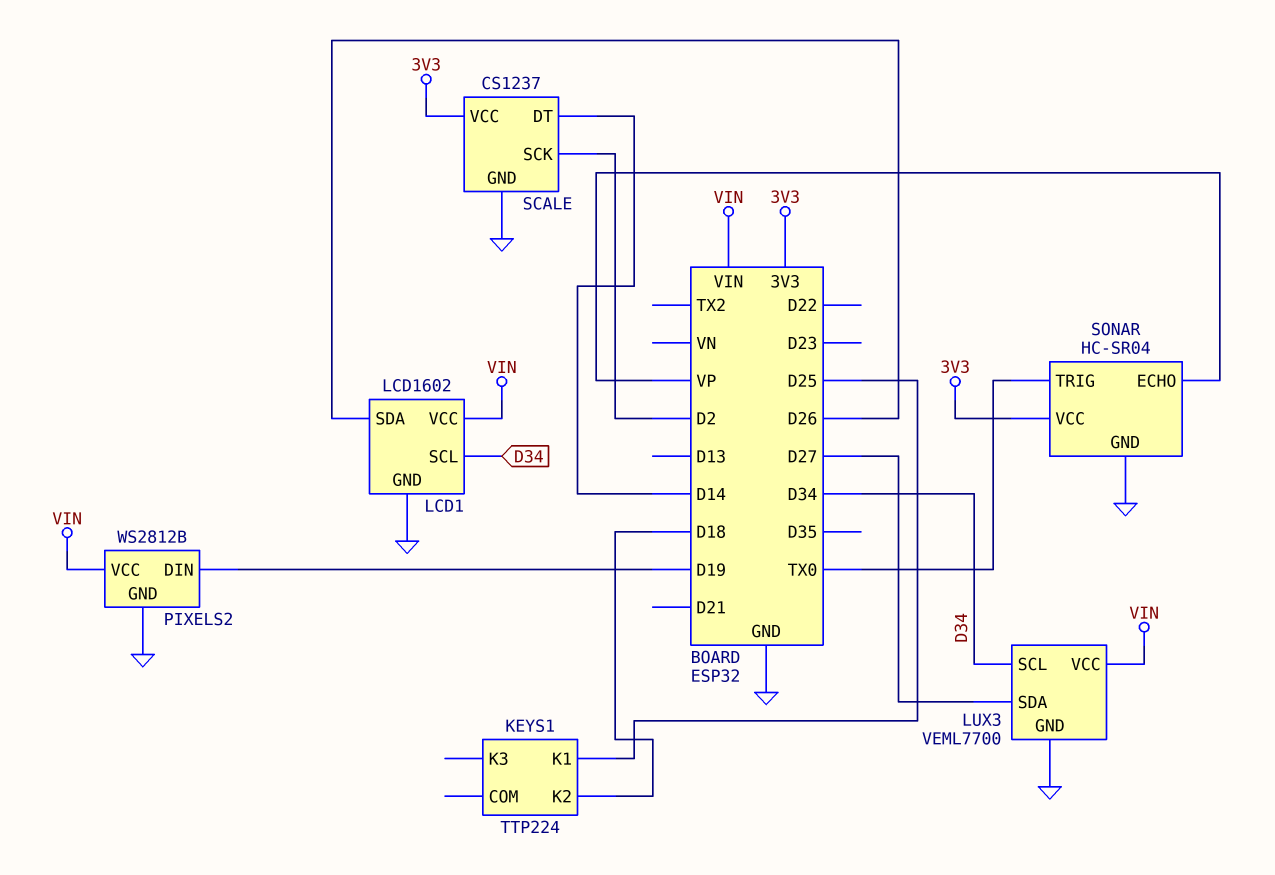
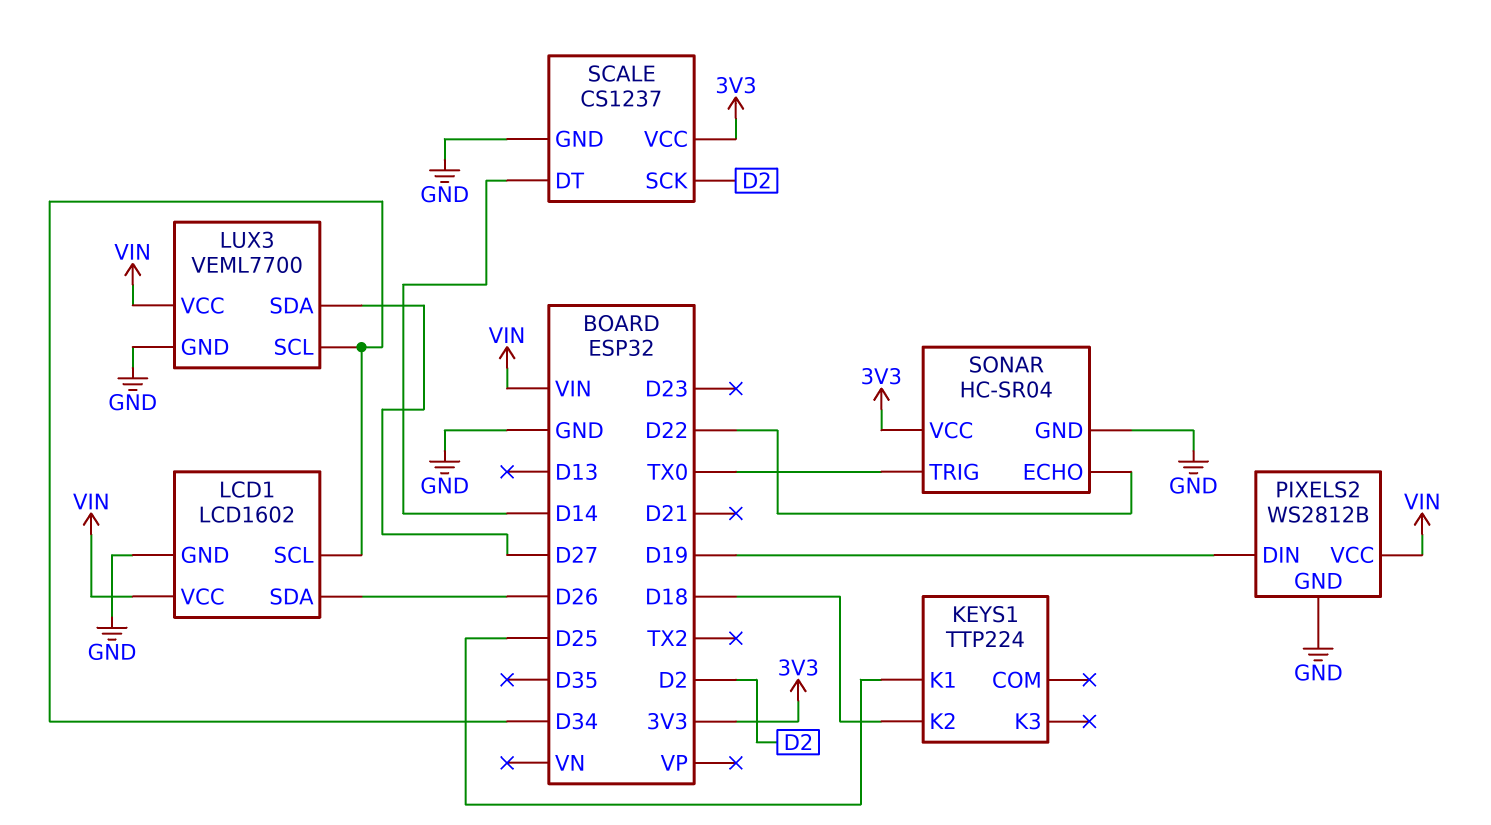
SONAR pin ECHO: VP -> D22

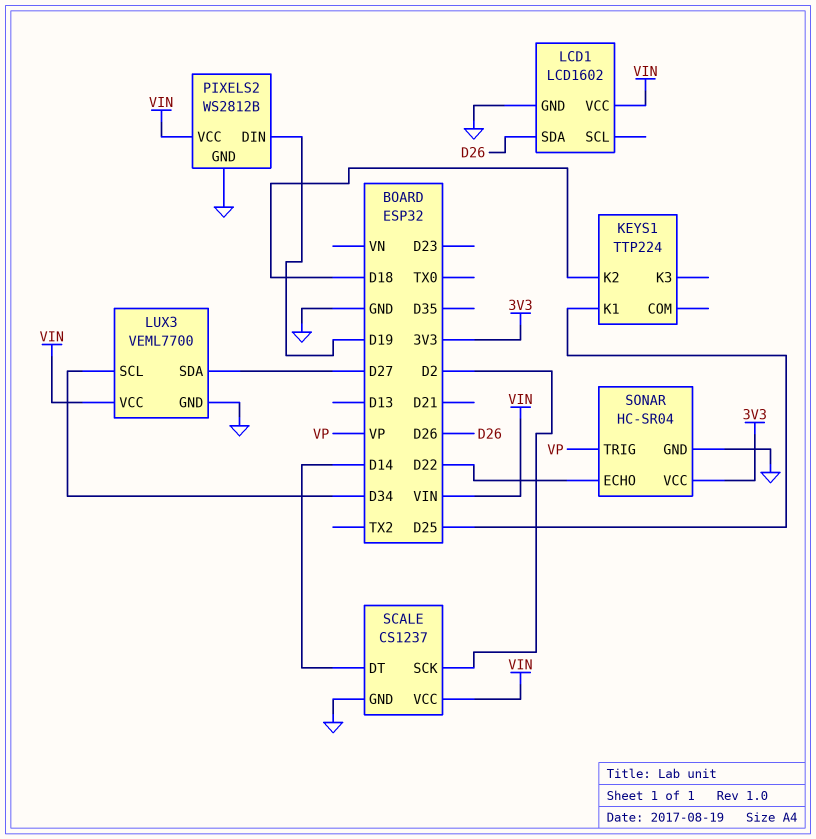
LCD1 pin SCL: D34 -> none
SCALE pin VCC: 3V3 -> VIN
SONAR pin TRIG: TX0 -> VP

